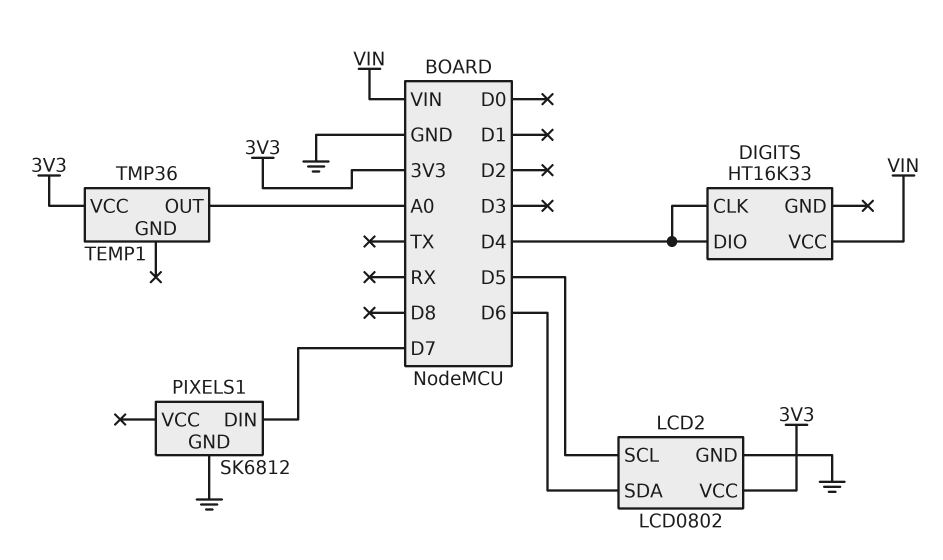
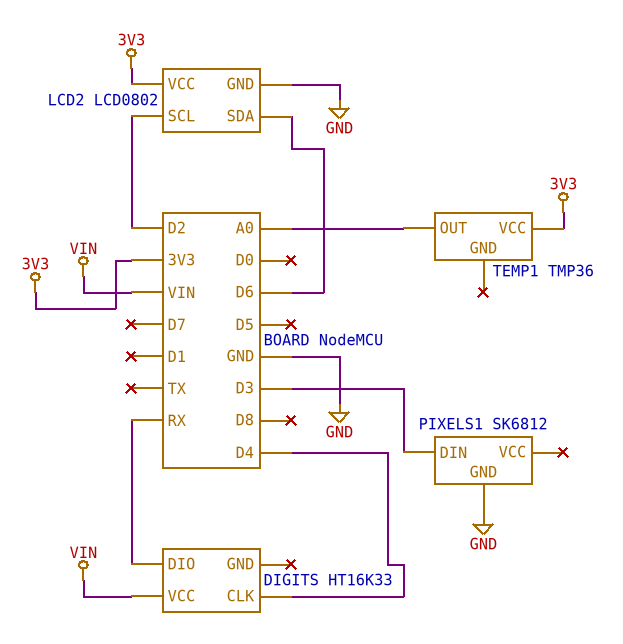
DIGITS pin DIO: D4 -> RX
LCD2 pin SCL: D5 -> D2
PIXELS1 pin DIN: D7 -> D3

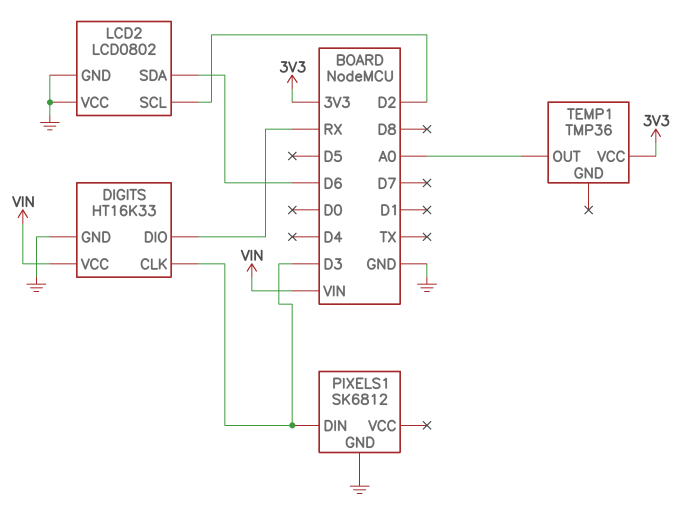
DIGITS pin CLK: D4 -> D3
DIGITS pin GND: none -> GND
LCD2 pin VCC: 3V3 -> GND

